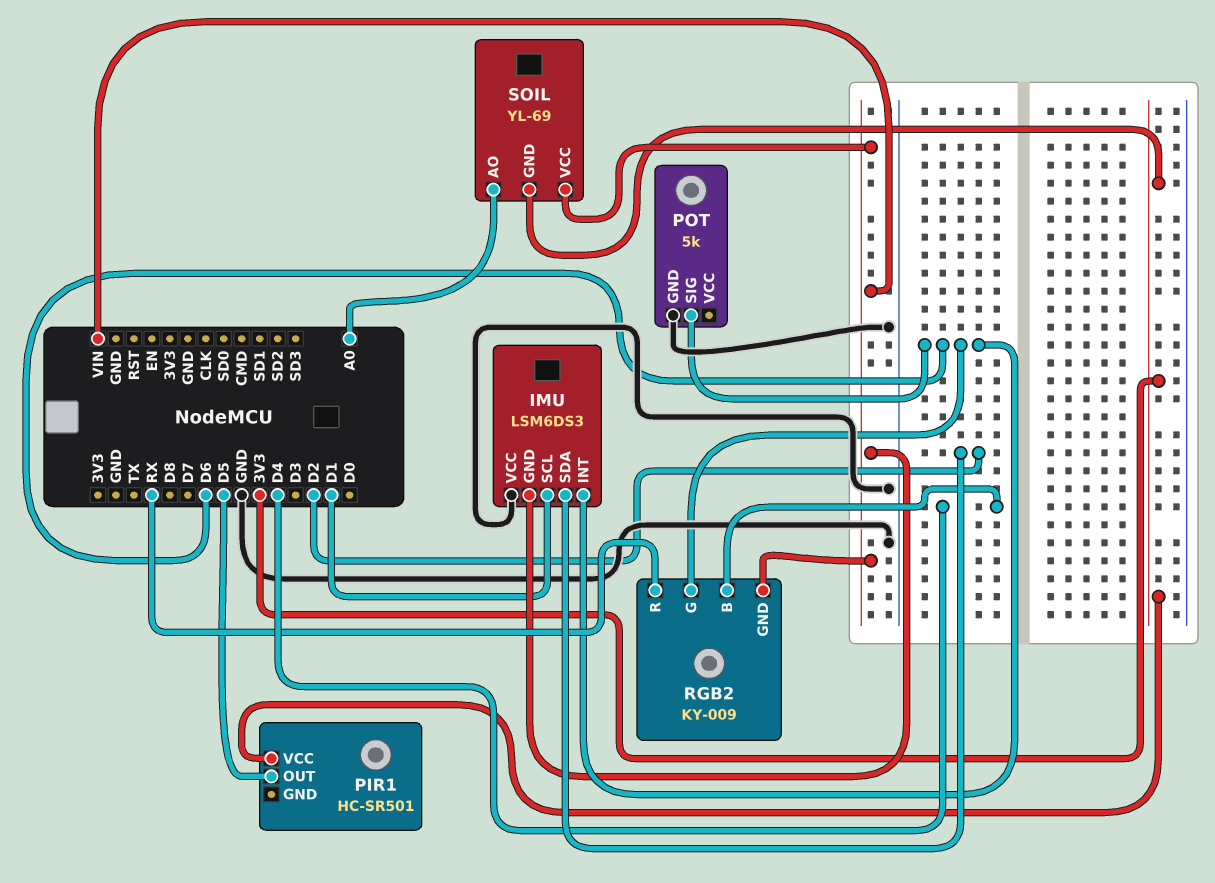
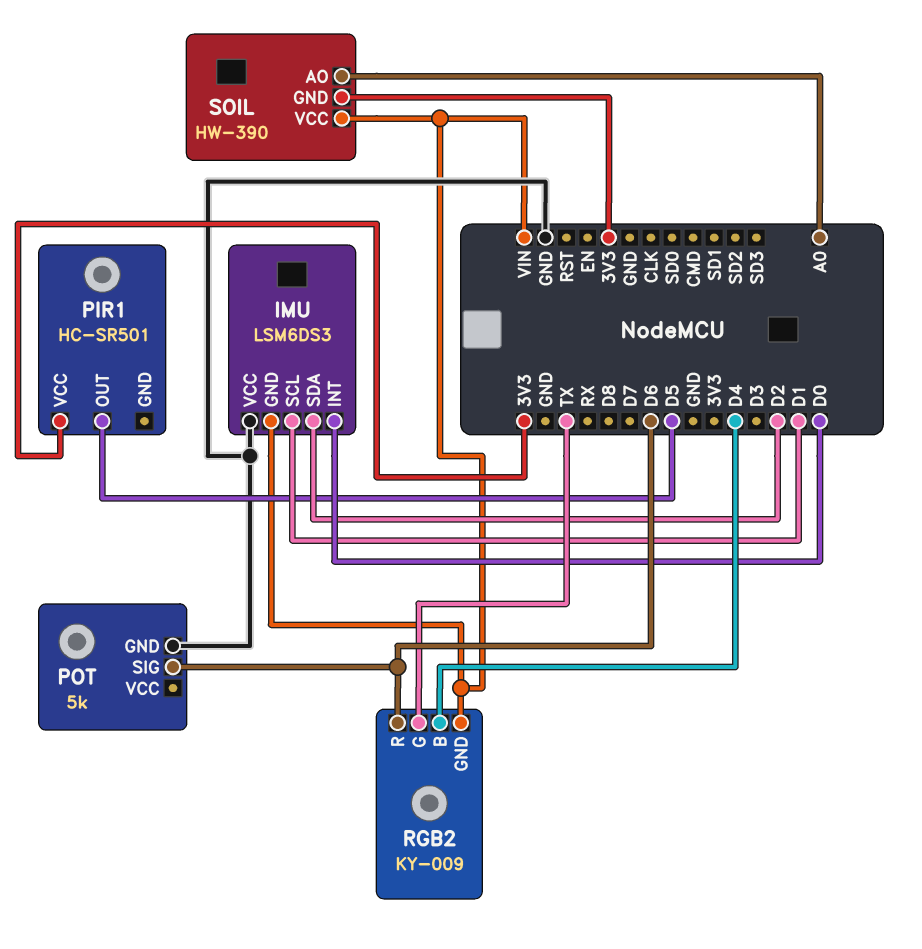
IMU pin INT: D6 -> D0
RGB2 pin G: D6 -> TX
RGB2 pin R: RX -> D6
SOIL: YL-69 -> HW-390

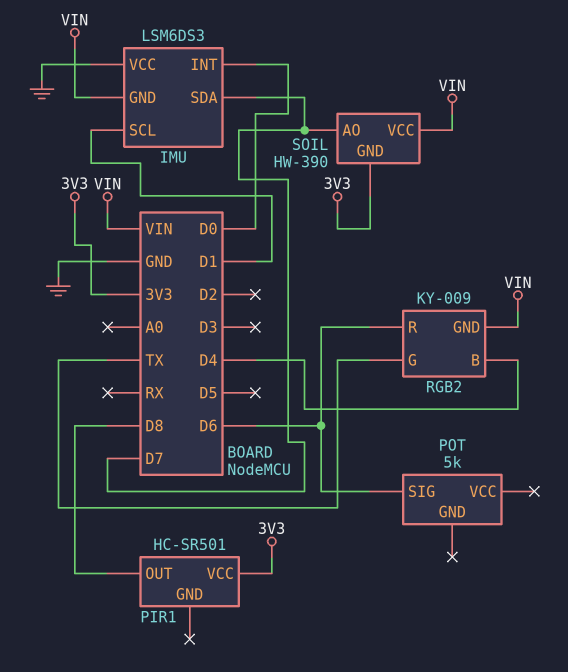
IMU pin SDA: D2 -> D7
PIR1 pin OUT: D5 -> D8
POT pin GND: GND -> none
SOIL pin AO: A0 -> D7

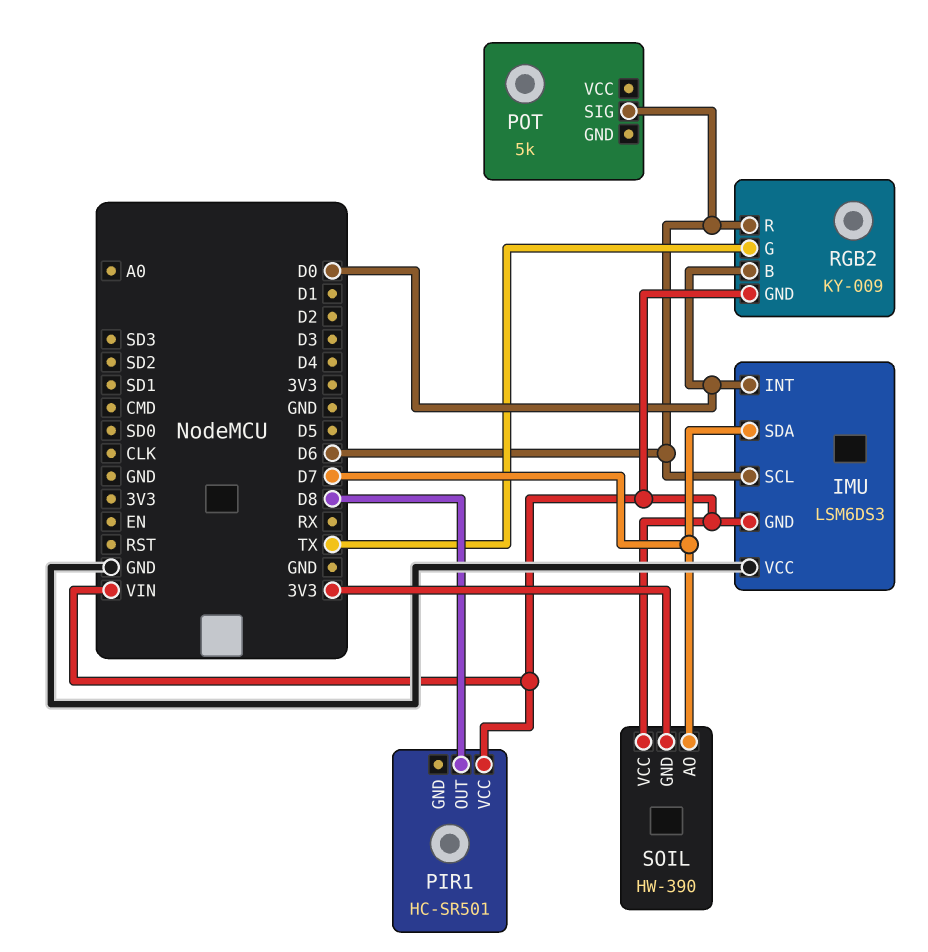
IMU pin SCL: D1 -> D6
PIR1 pin VCC: 3V3 -> VIN
RGB2 pin B: D4 -> D0

